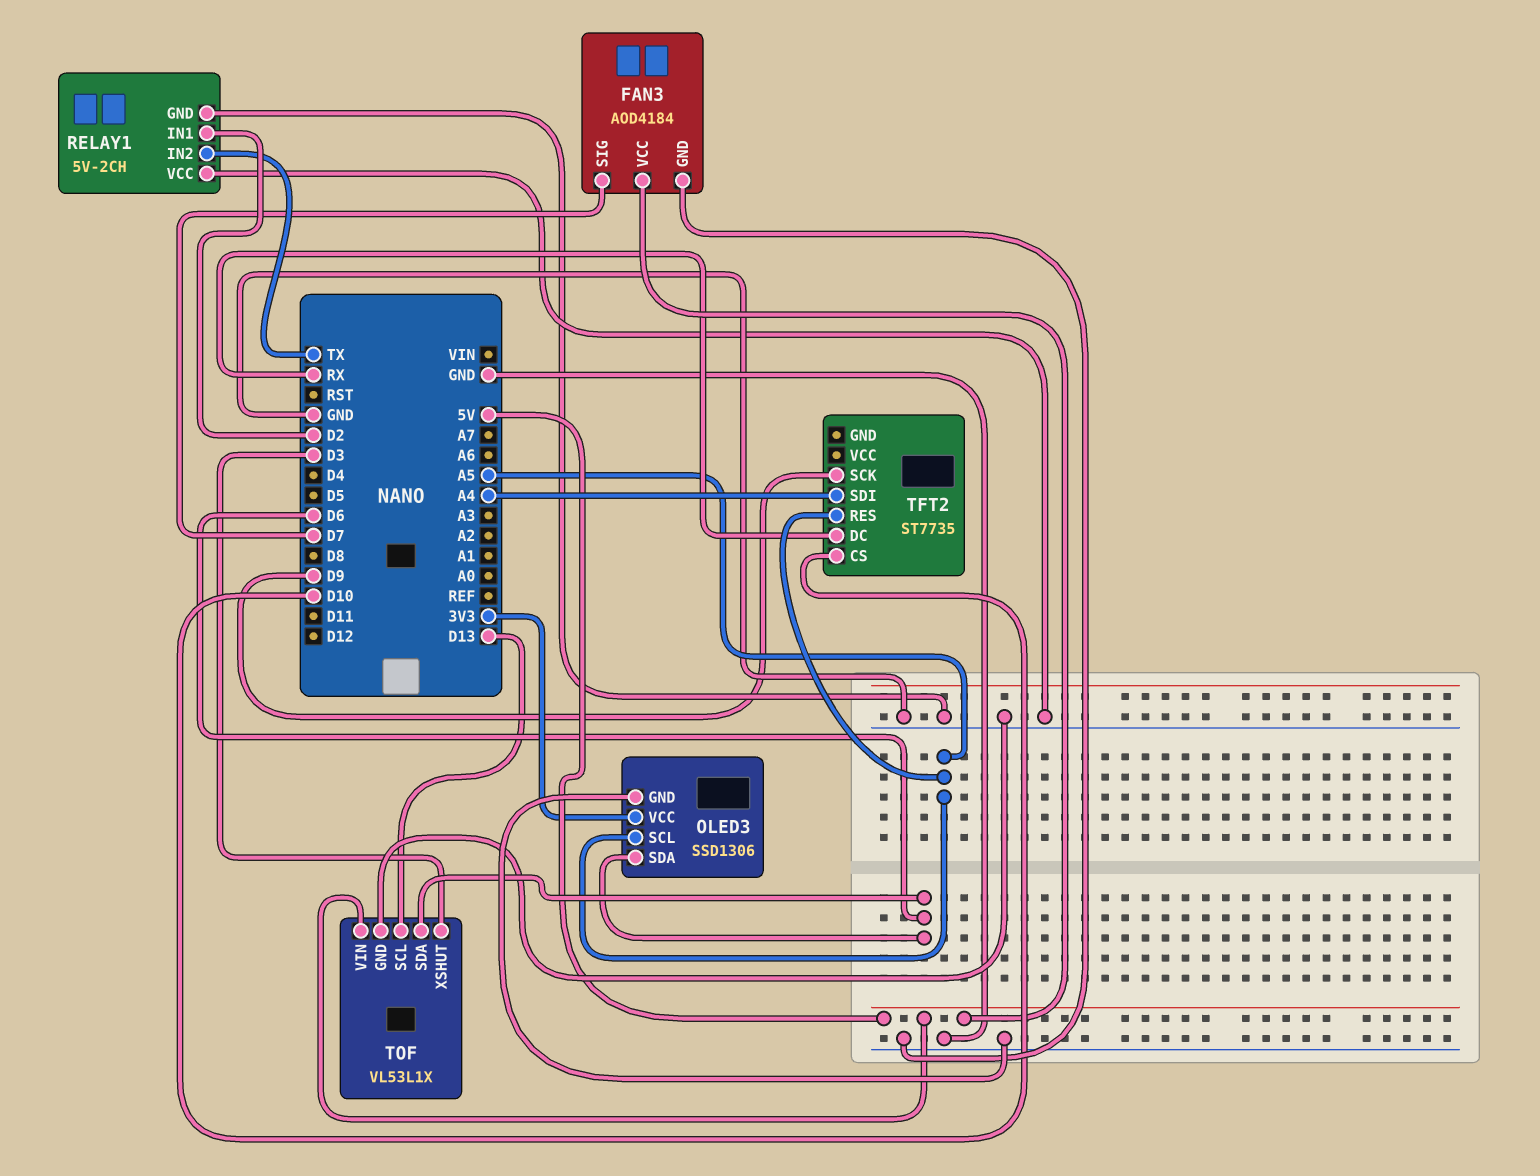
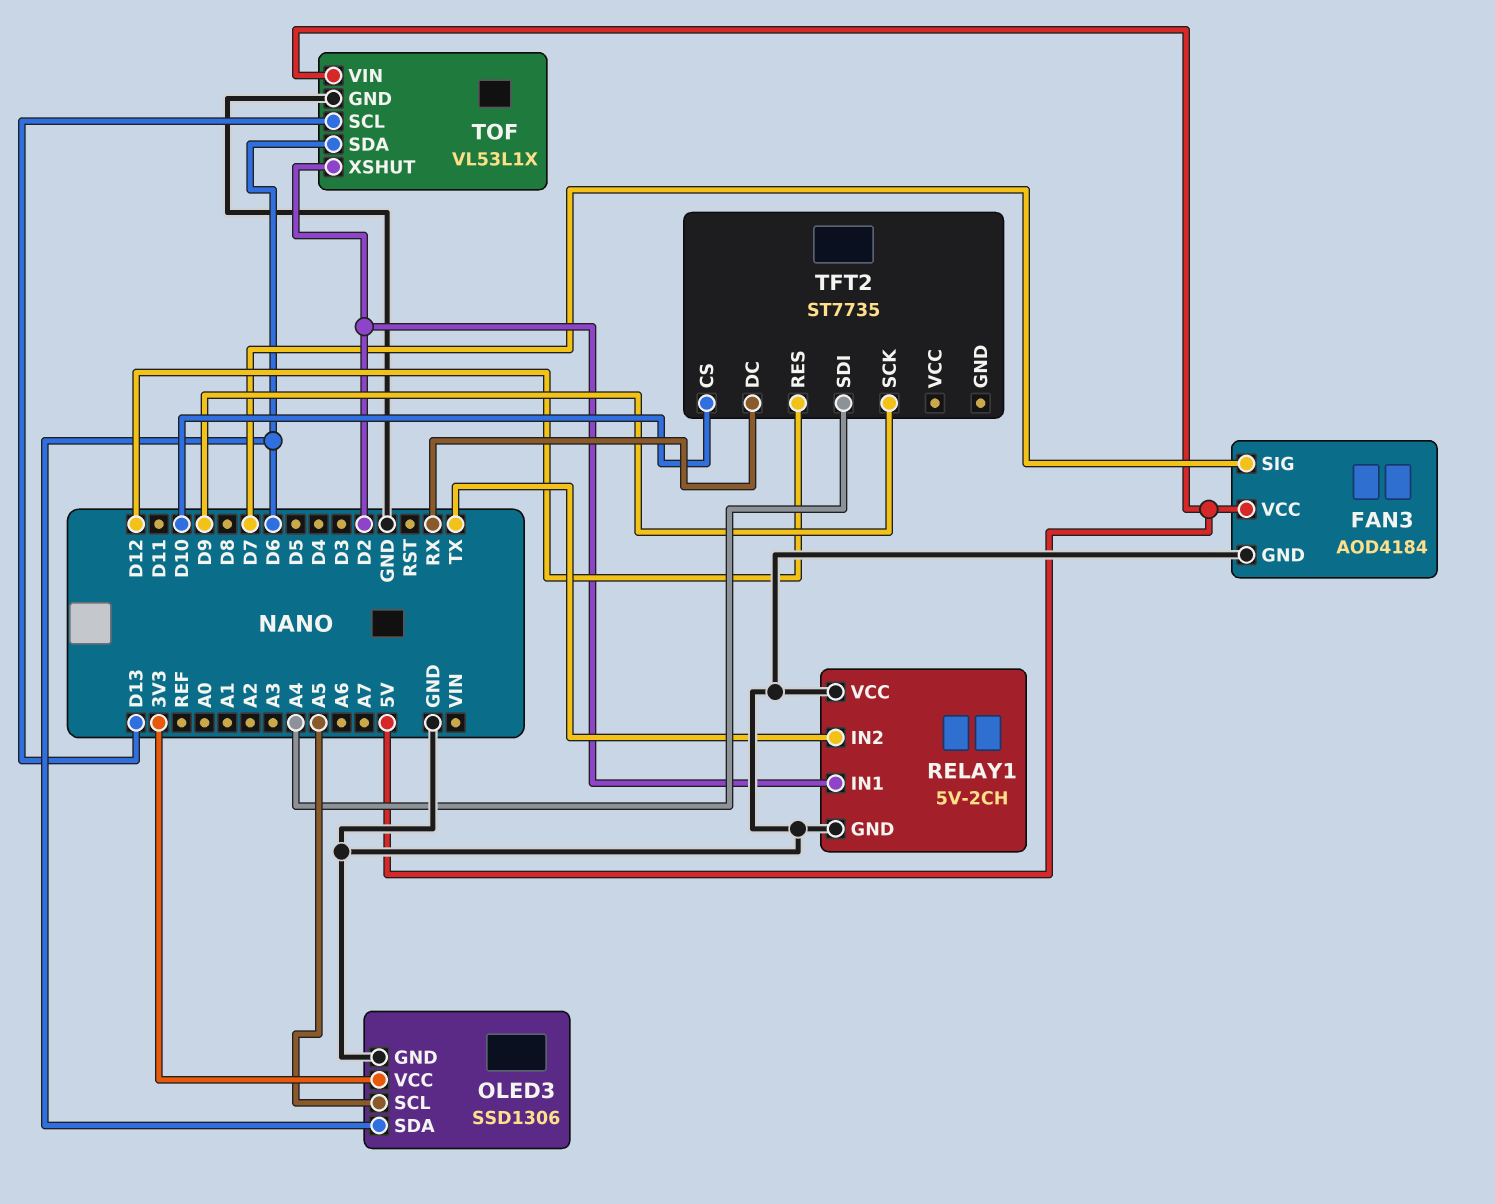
TFT2 pin RES: A5 -> D12
TOF pin XSHUT: D3 -> D2

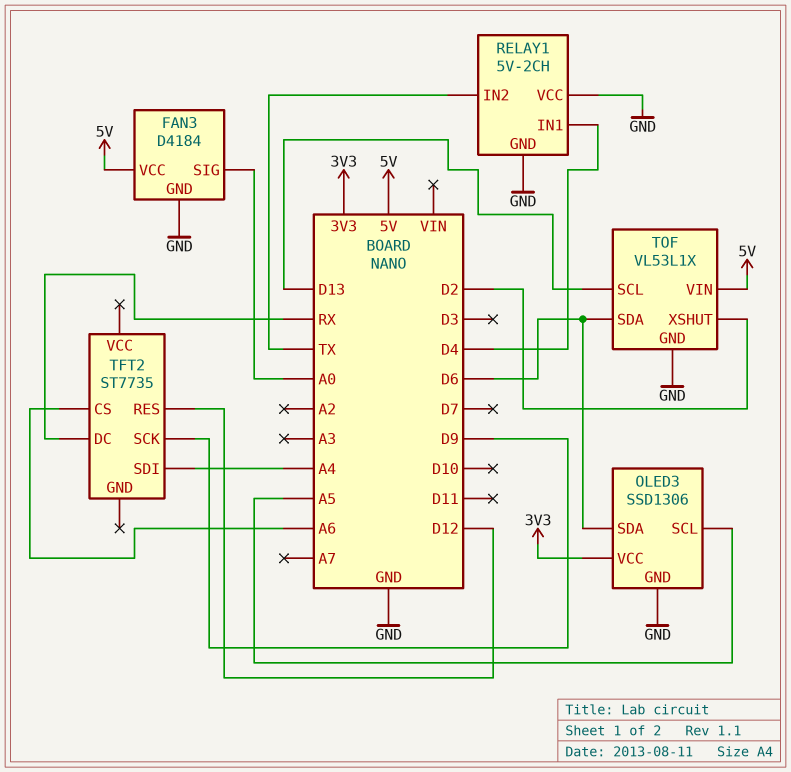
FAN3: AOD4184 -> D4184
FAN3 pin SIG: D7 -> A0
RELAY1 pin IN1: D2 -> D4
TFT2 pin CS: D10 -> A6

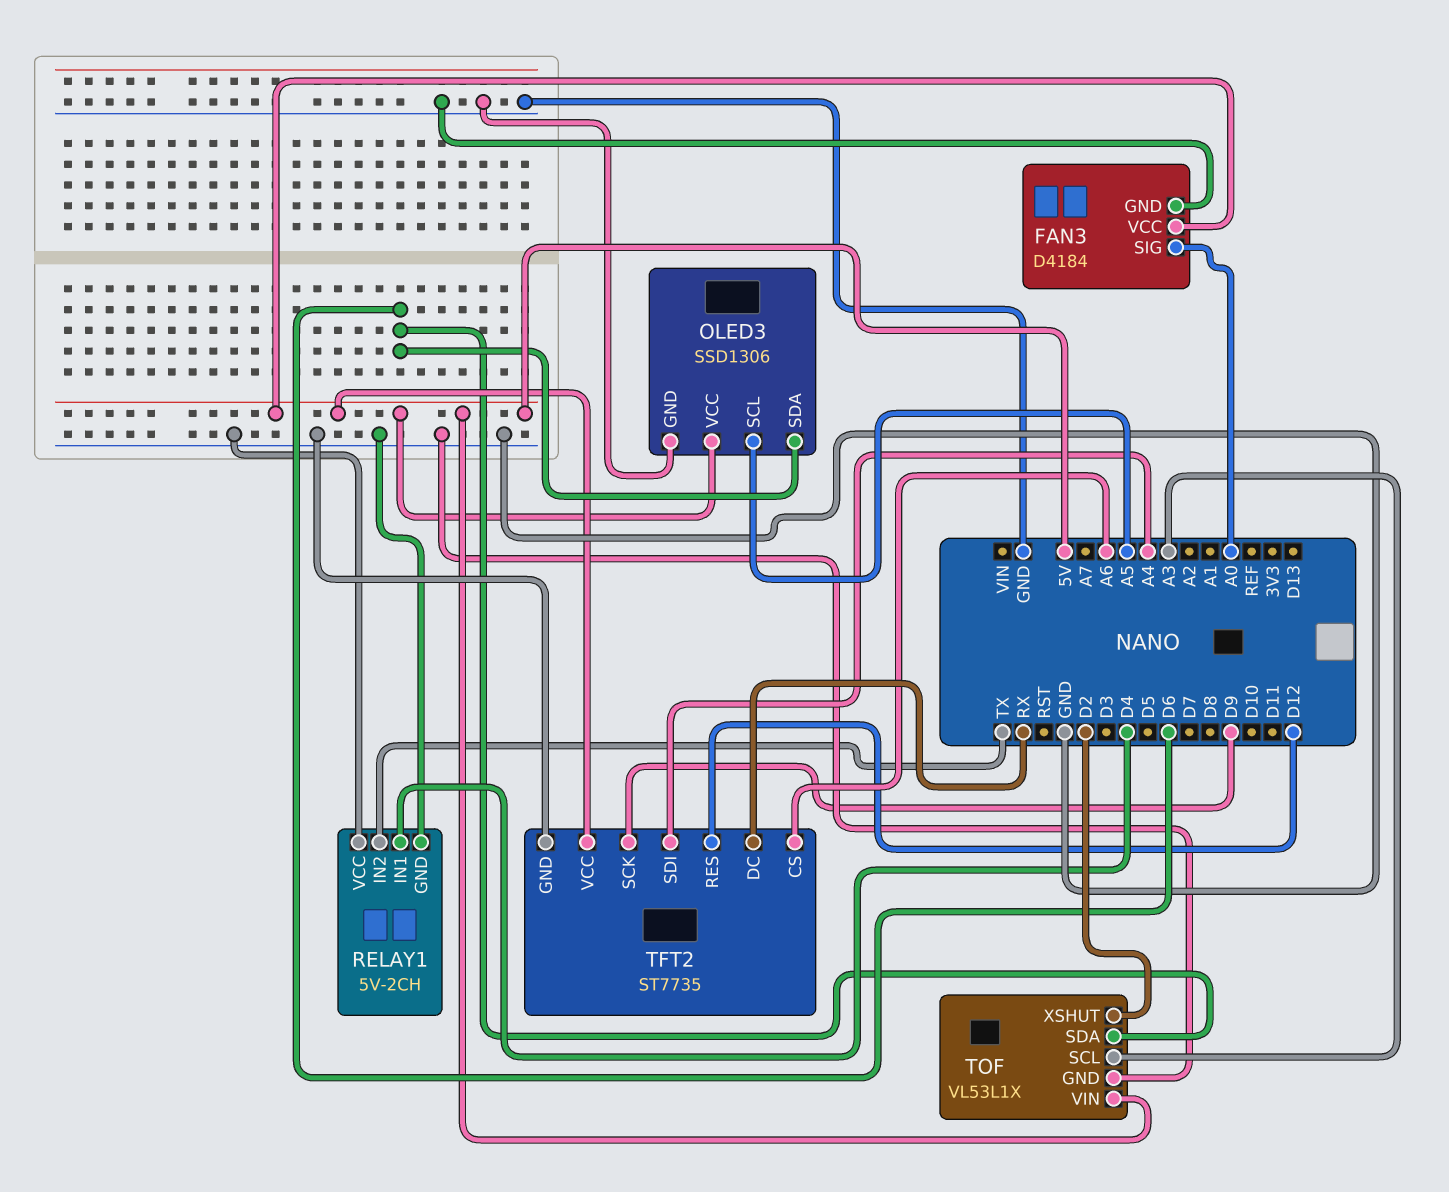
OLED3 pin VCC: 3V3 -> 5V
TFT2 pin GND: none -> GND
TFT2 pin VCC: none -> 5V
TOF pin SCL: D13 -> A3

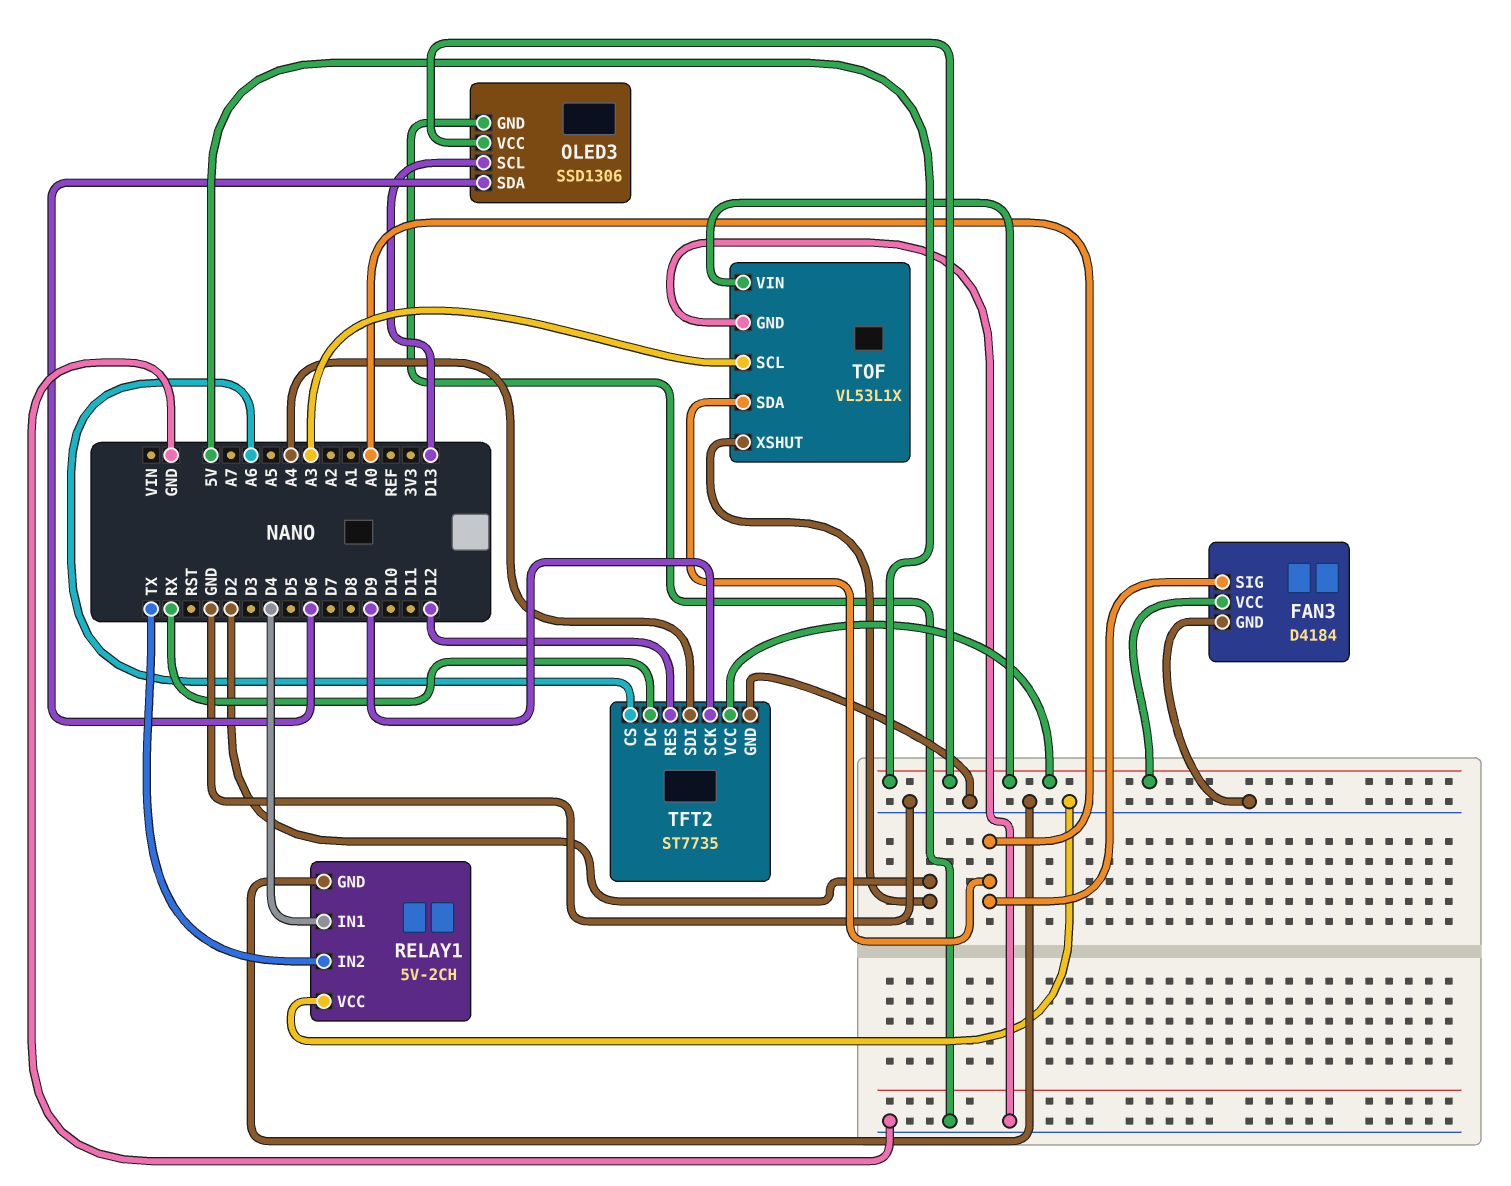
OLED3 pin SCL: A5 -> D13
TOF pin SDA: D6 -> A0

